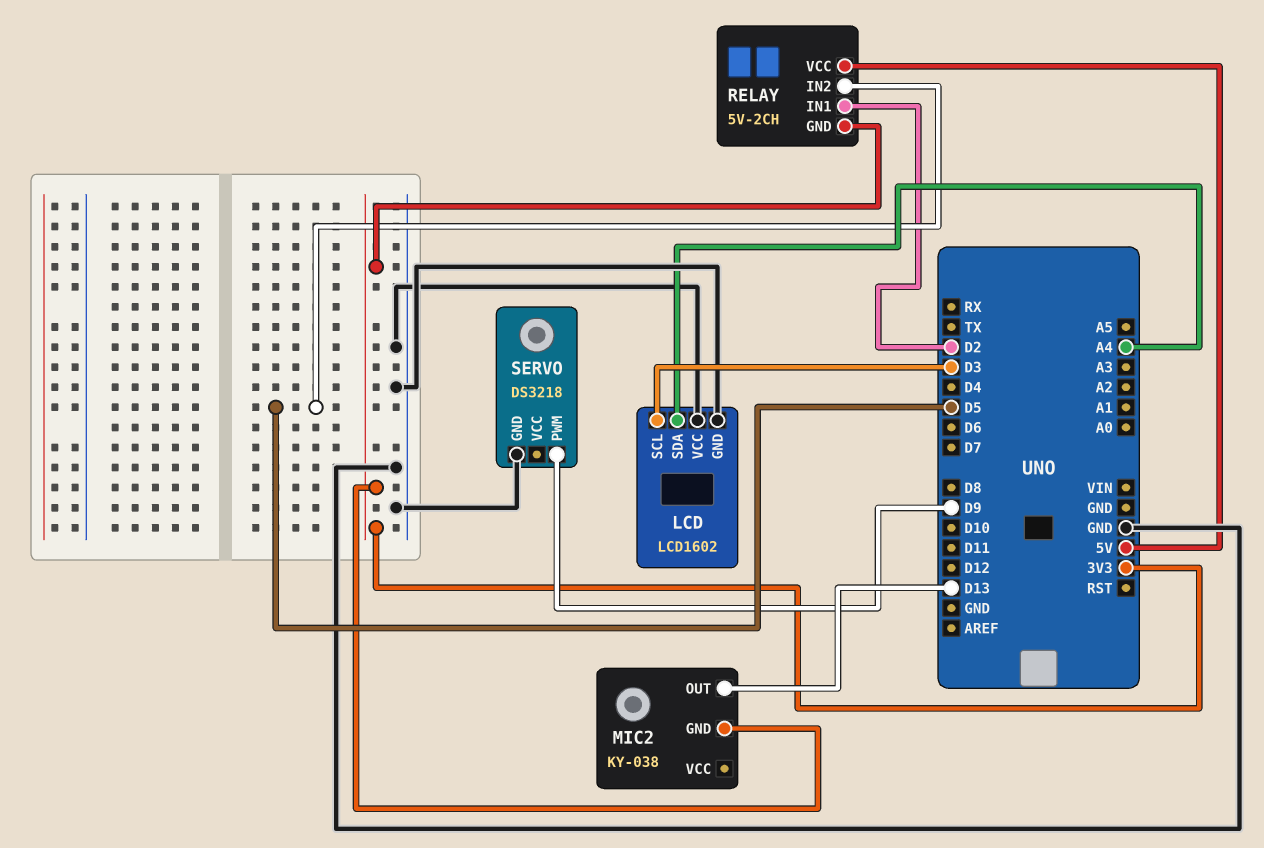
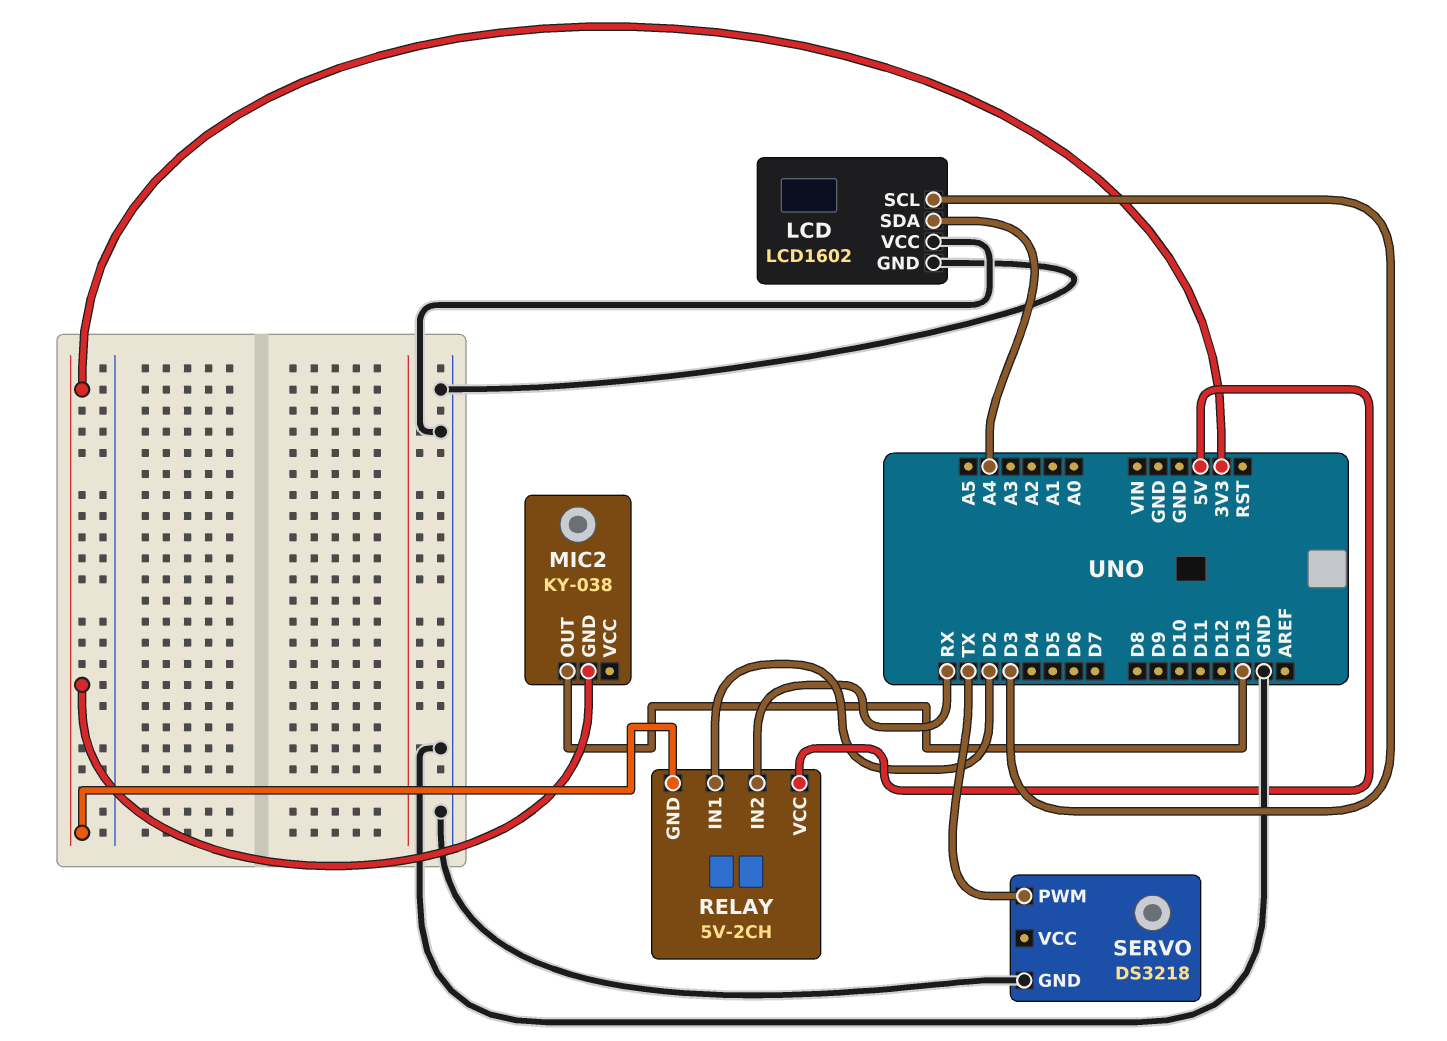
RELAY pin IN2: D5 -> RX
SERVO pin PWM: D9 -> TX

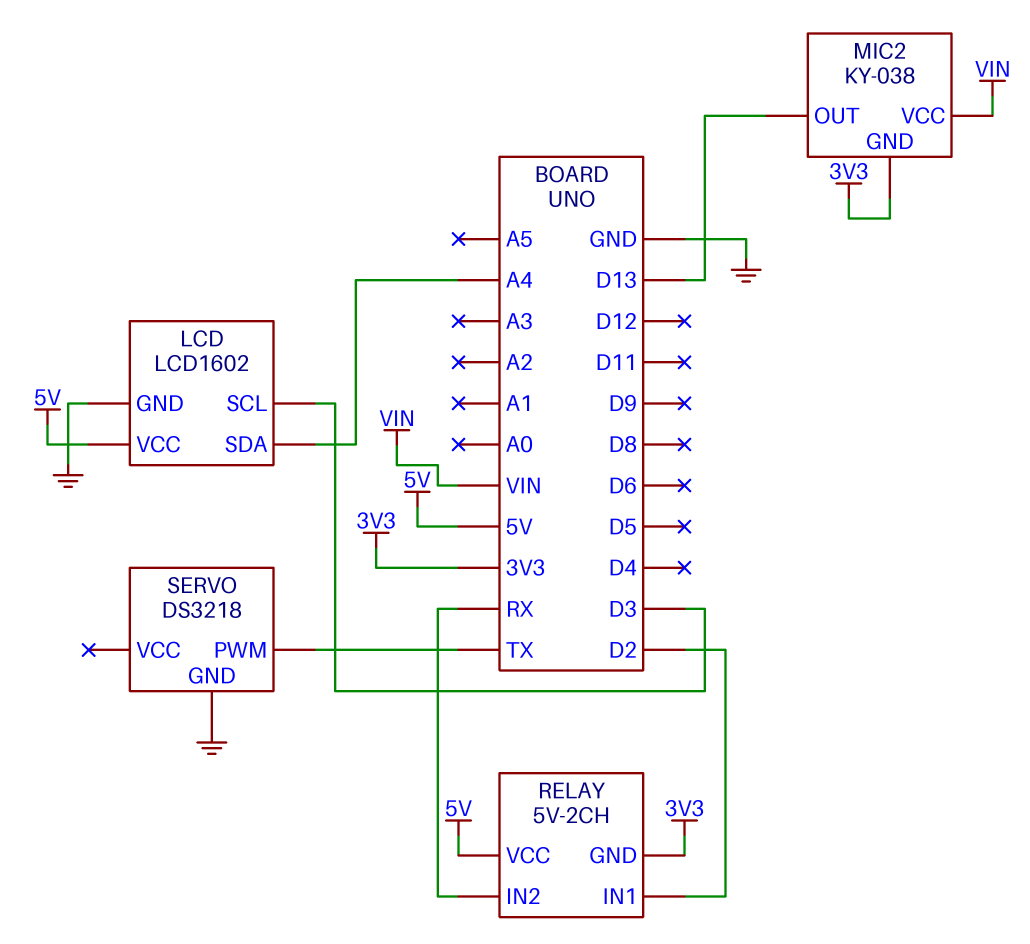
LCD pin VCC: GND -> 5V
MIC2 pin VCC: none -> VIN

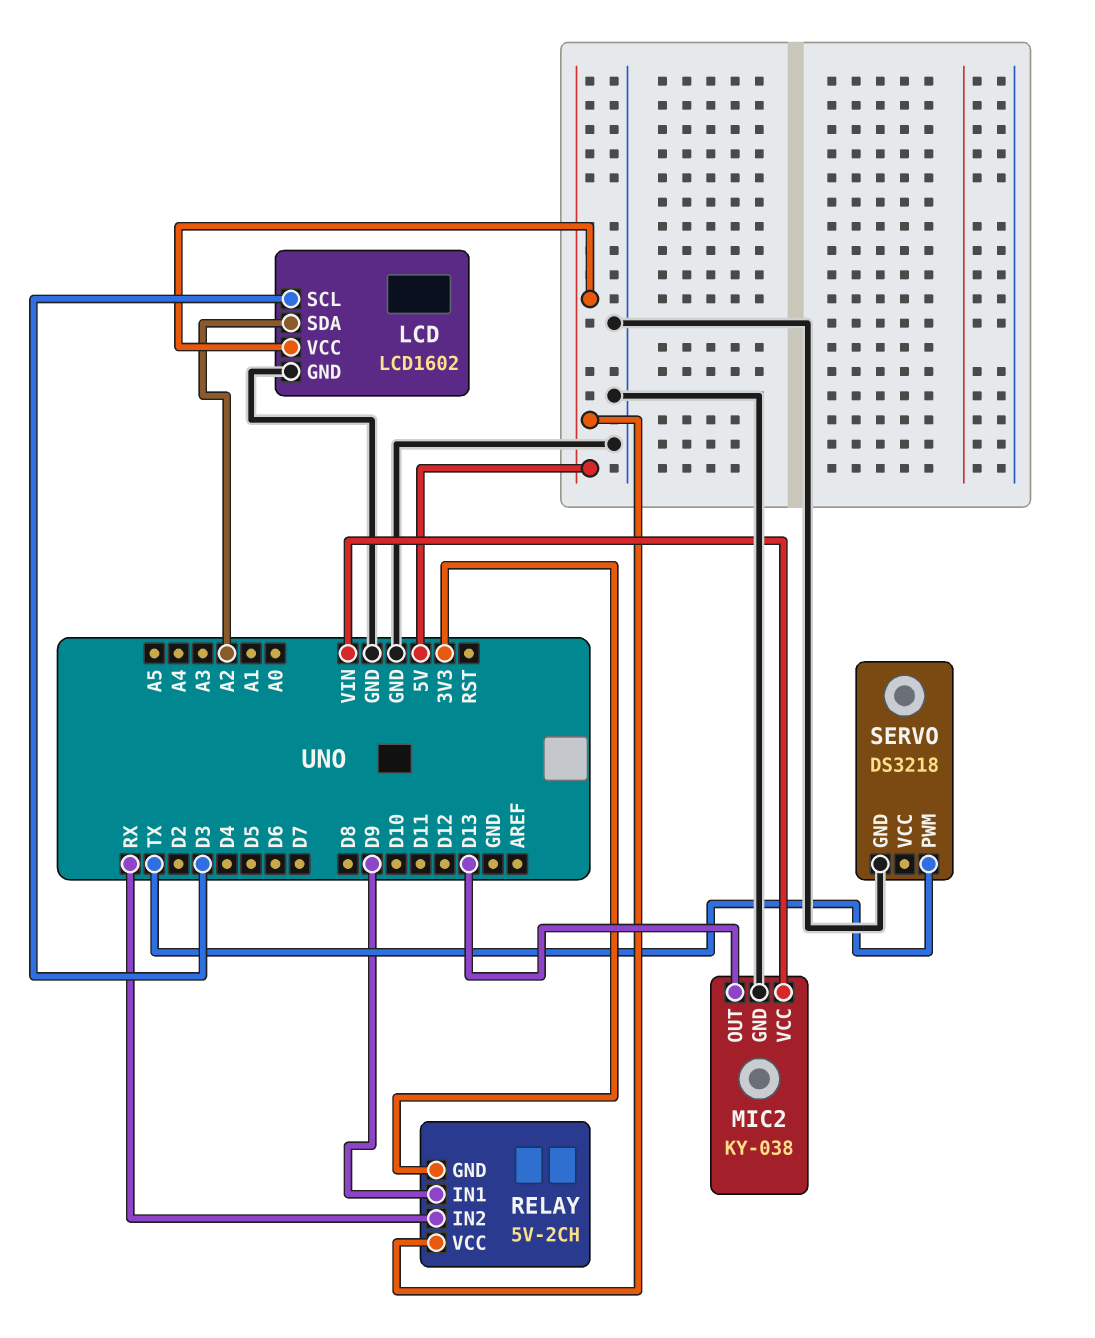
LCD pin SDA: A4 -> A2
MIC2 pin GND: 3V3 -> GND
RELAY pin IN1: D2 -> D9

